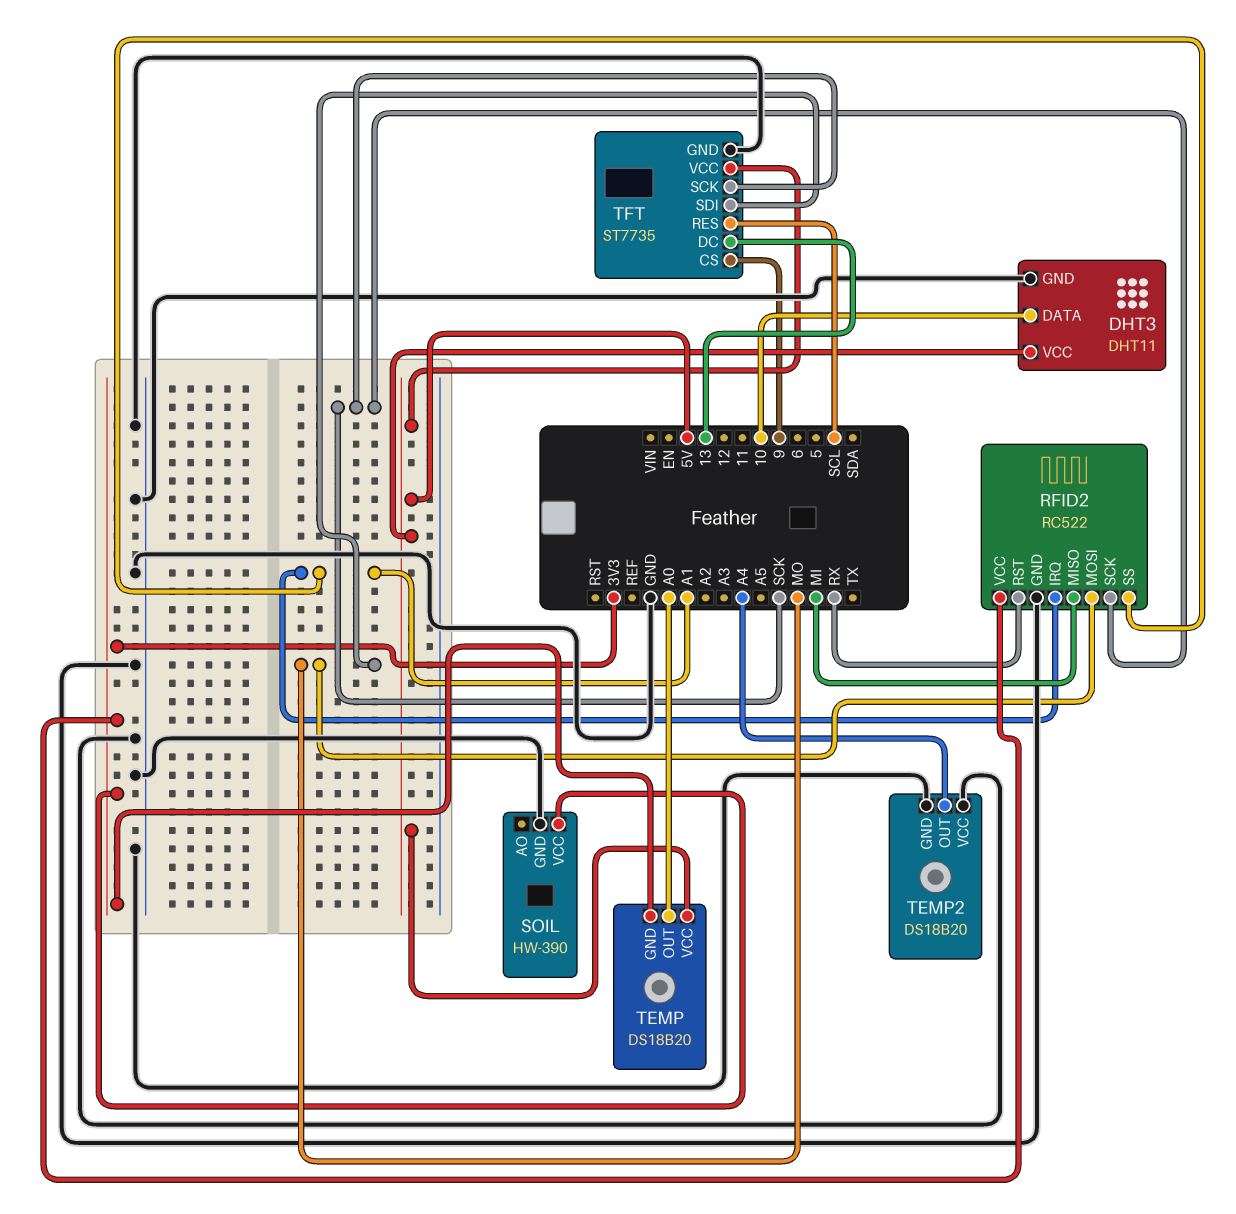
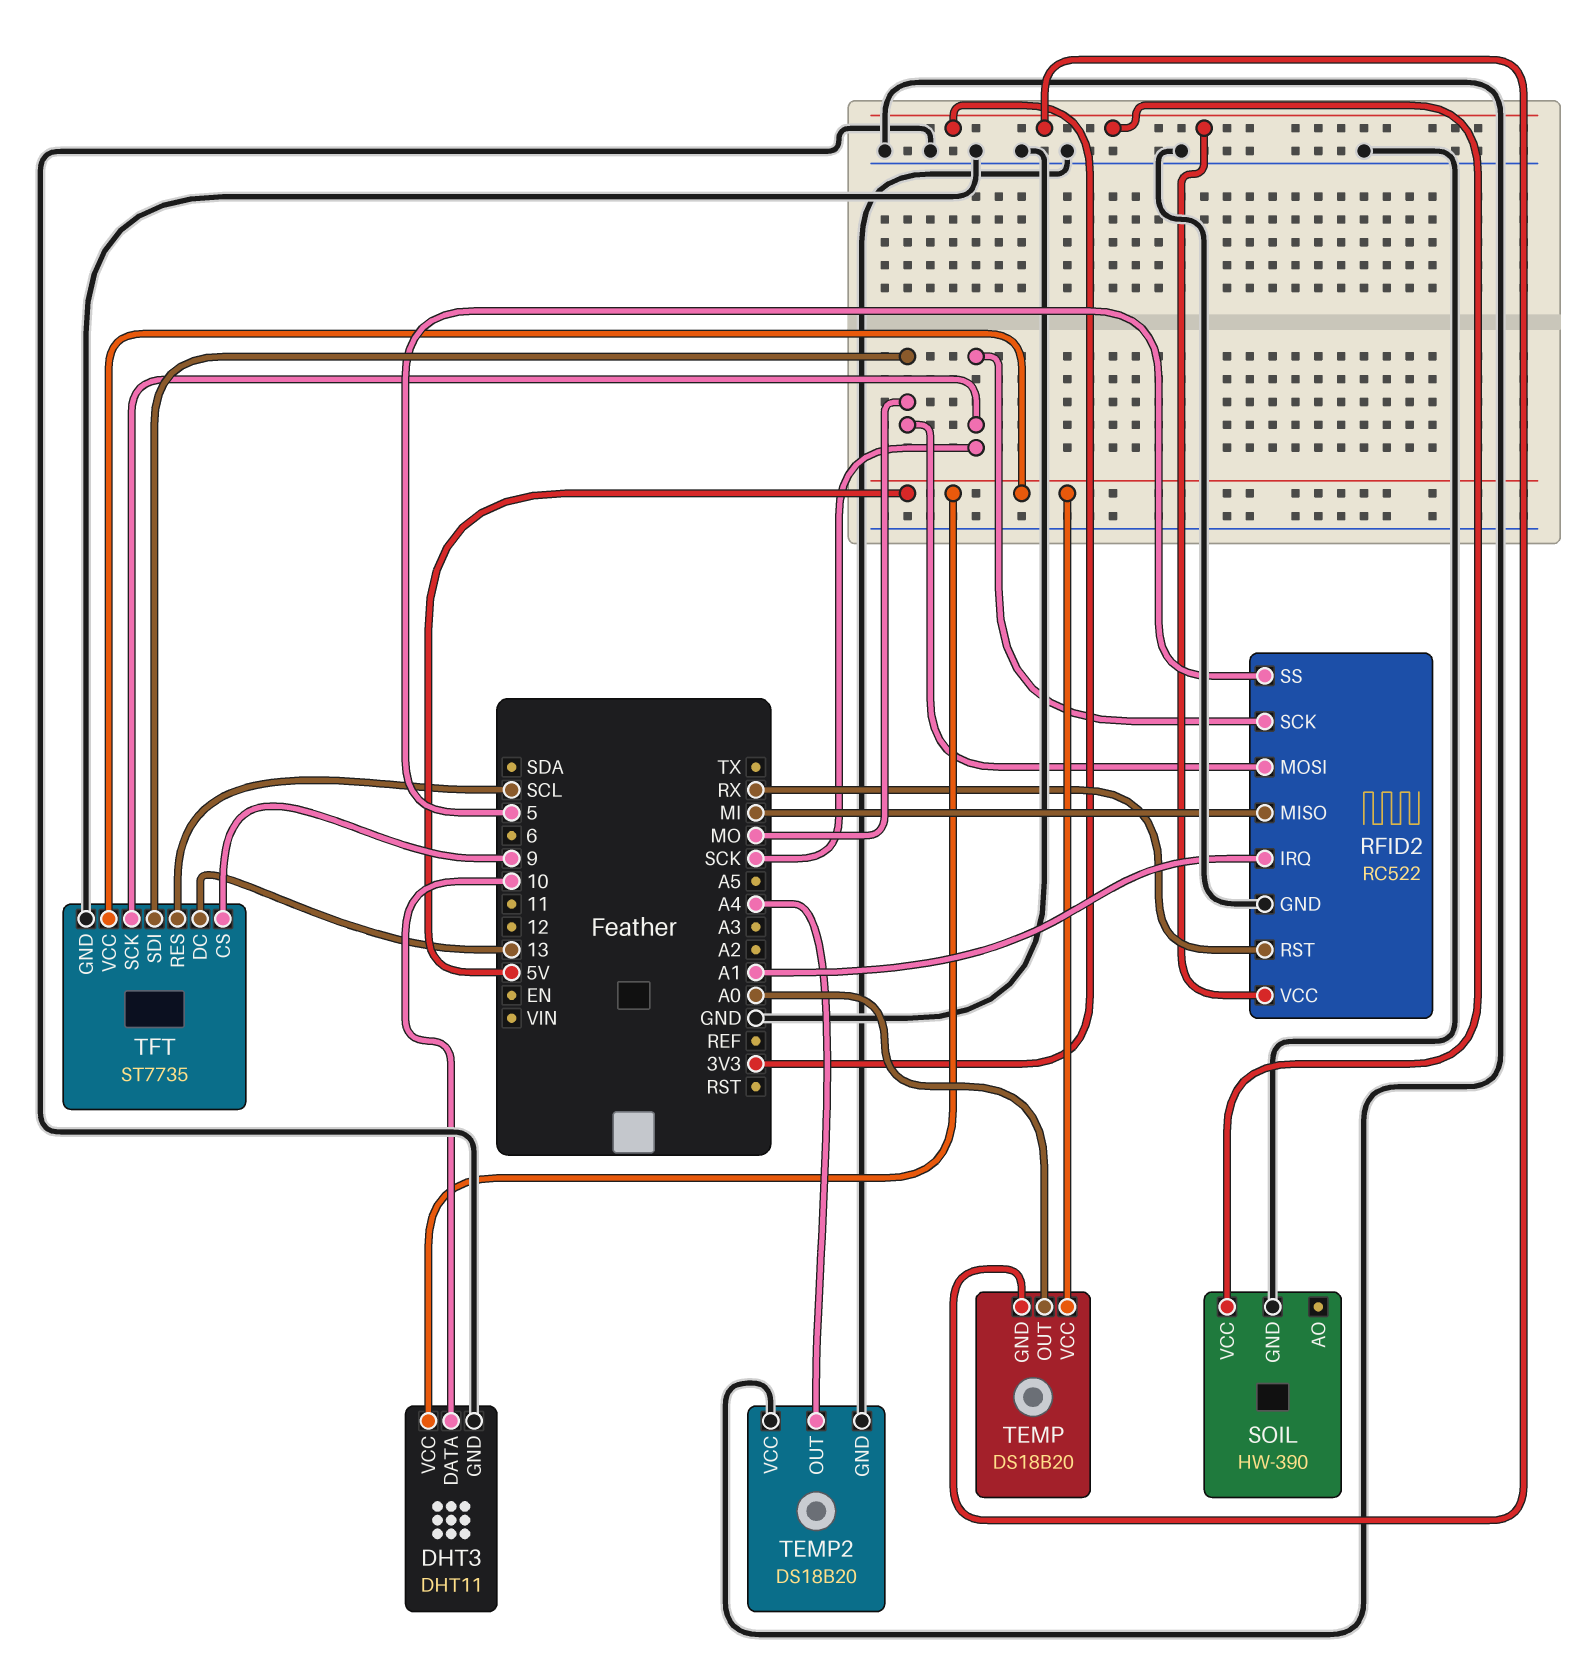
RFID2 pin SS: A1 -> 5

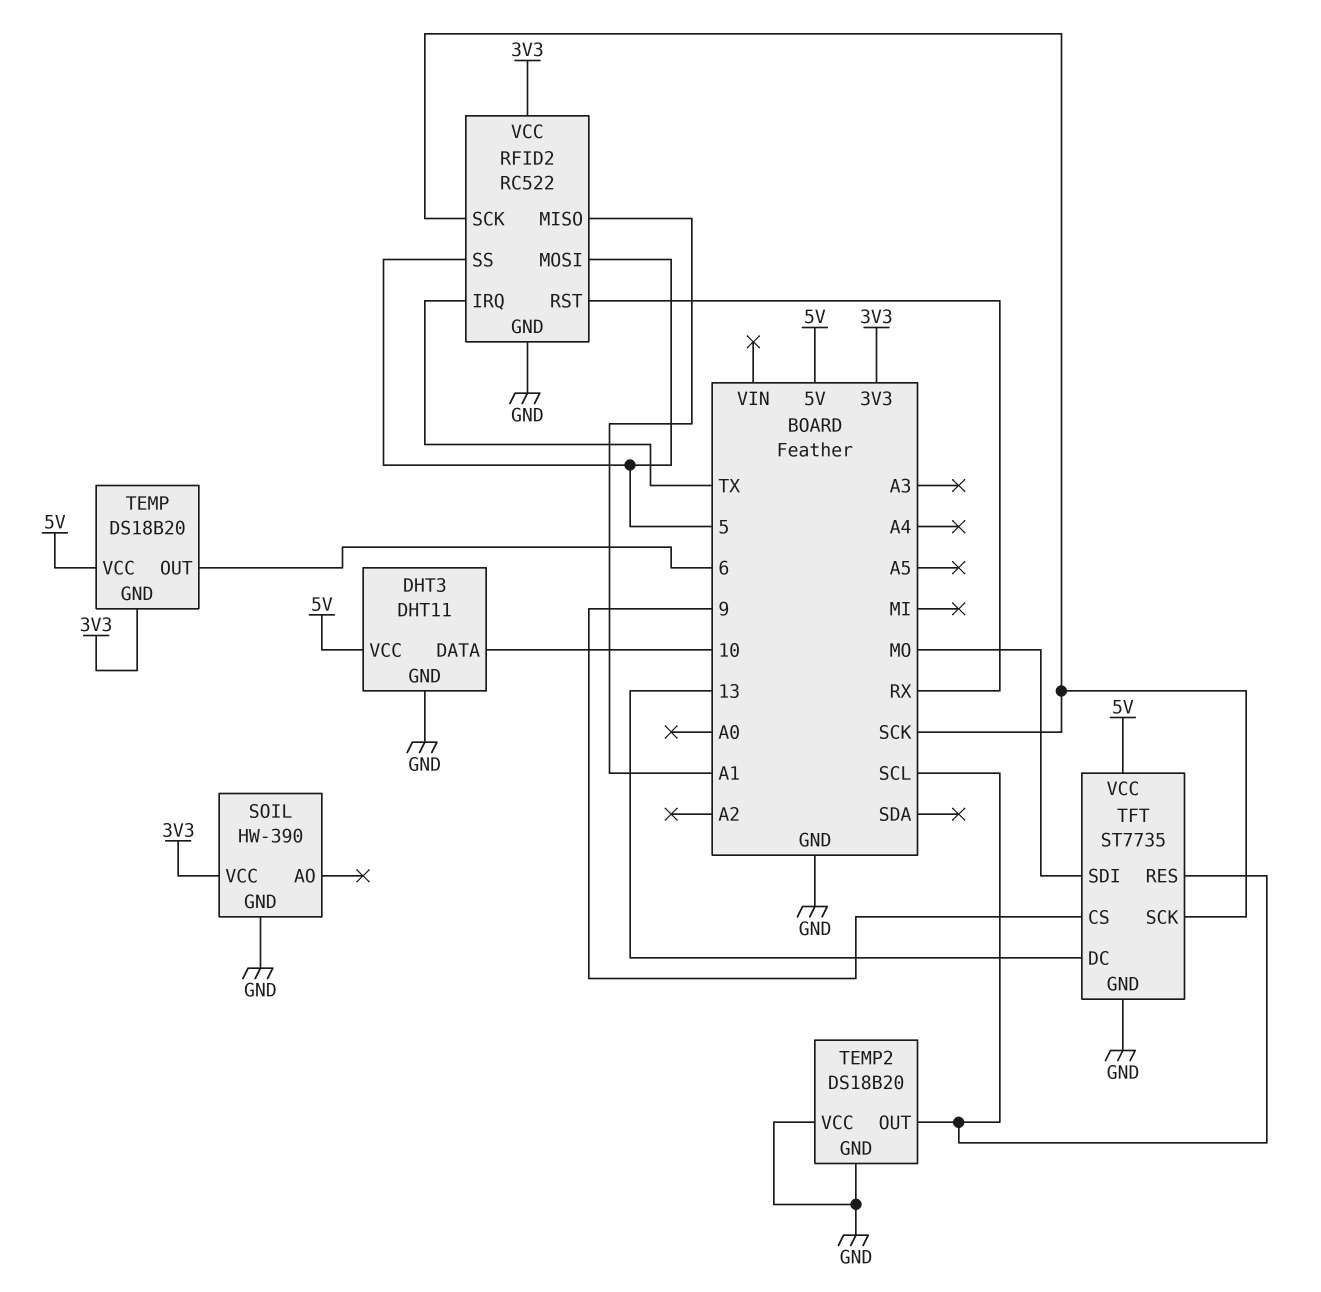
RFID2 pin IRQ: A1 -> TX
RFID2 pin MISO: MI -> A1
RFID2 pin MOSI: MO -> 5
TEMP pin OUT: A0 -> 6
TEMP2 pin OUT: A4 -> SCL

